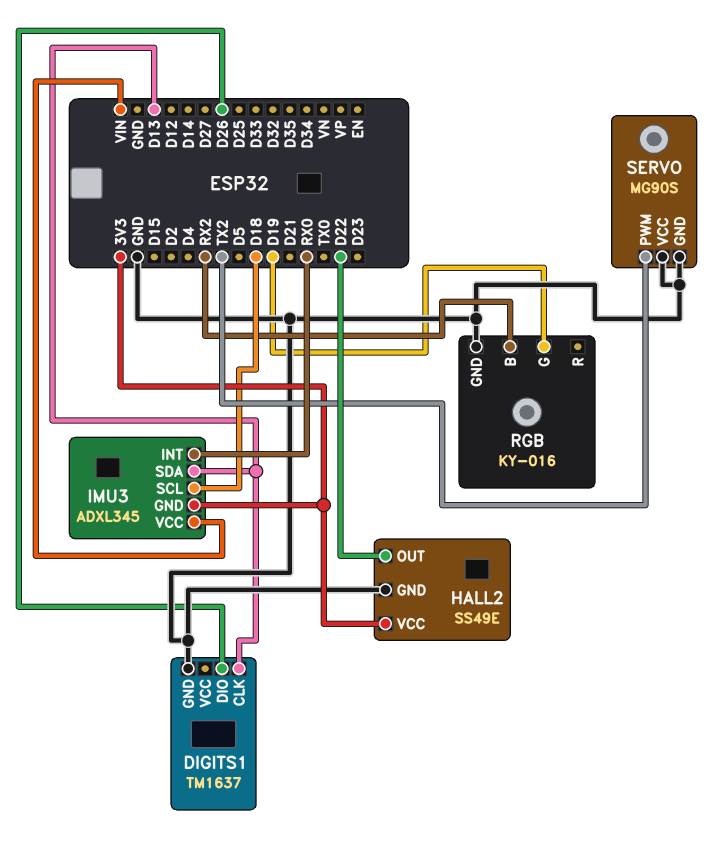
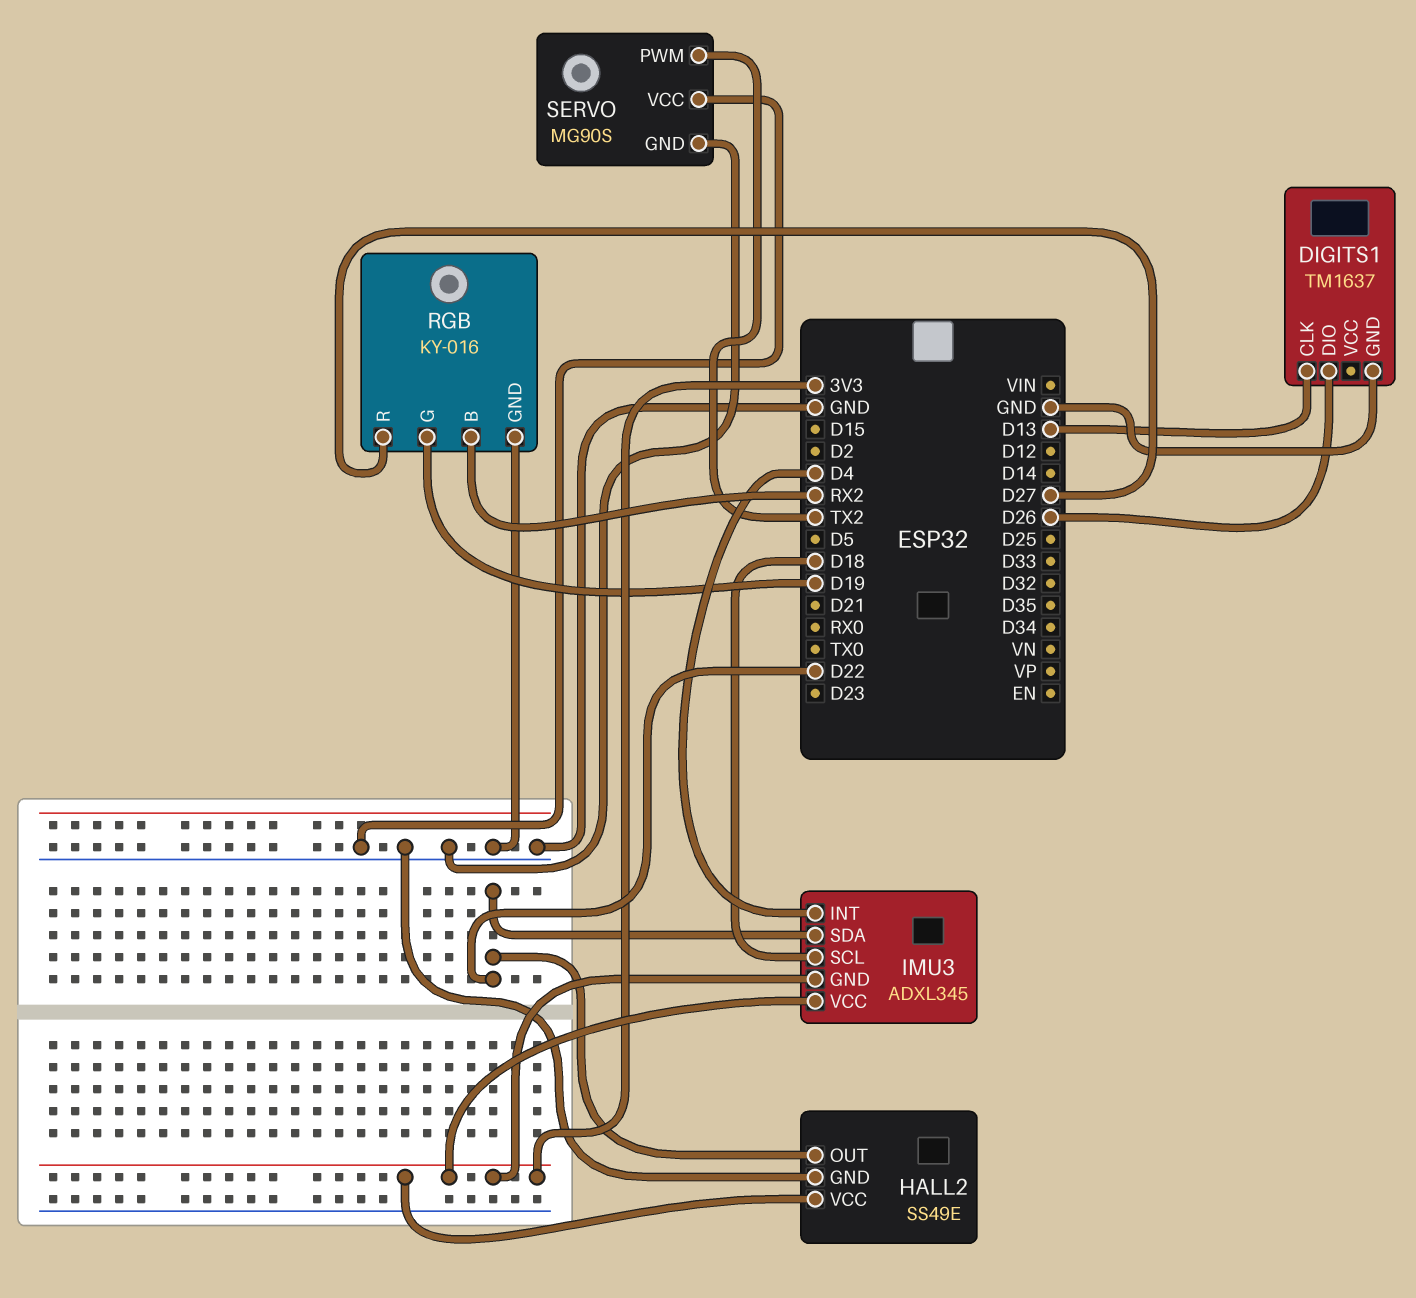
IMU3 pin INT: RX0 -> D4
IMU3 pin SDA: D13 -> D22
IMU3 pin VCC: VIN -> 3V3
RGB pin R: none -> D27

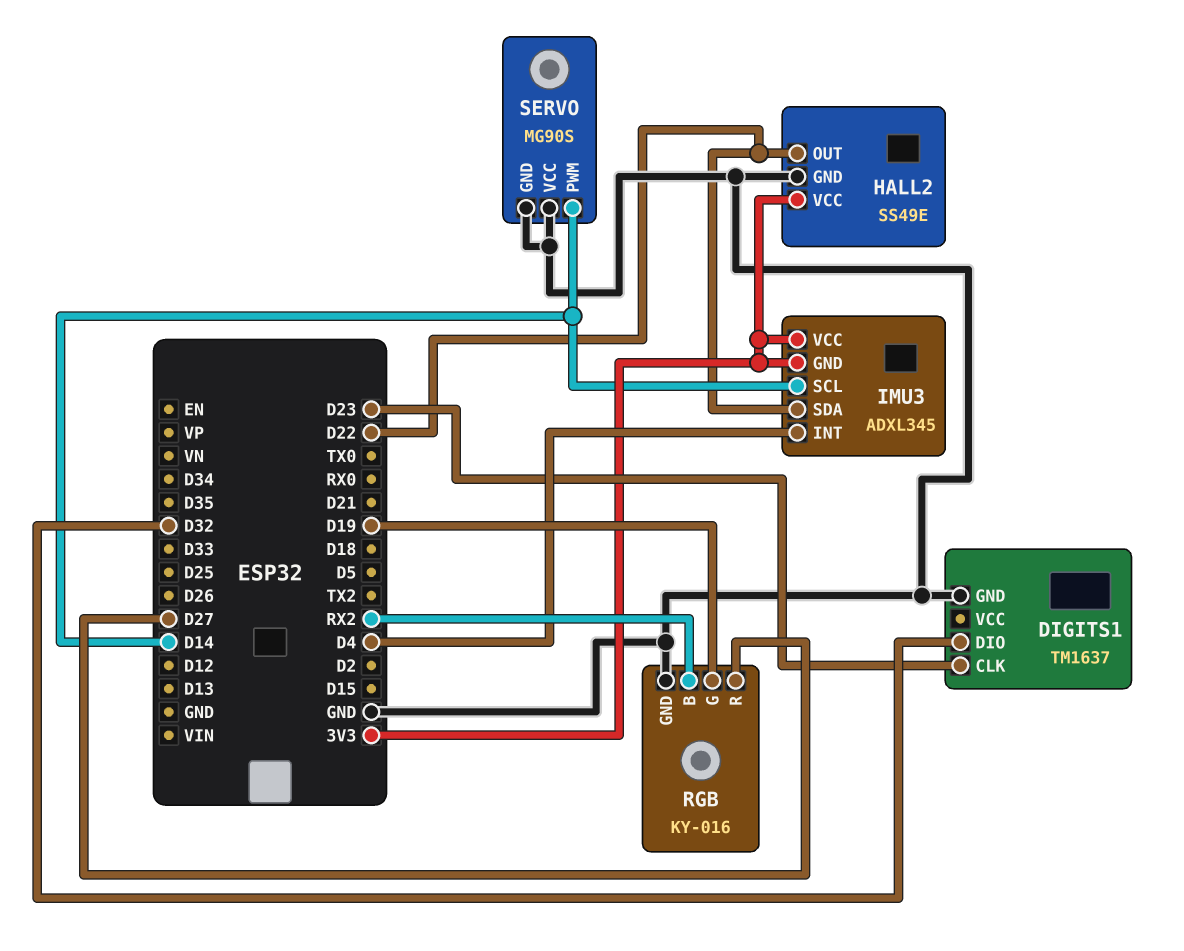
DIGITS1 pin CLK: D13 -> D23
DIGITS1 pin DIO: D26 -> D32
IMU3 pin SCL: D18 -> D14
SERVO pin PWM: TX2 -> D14

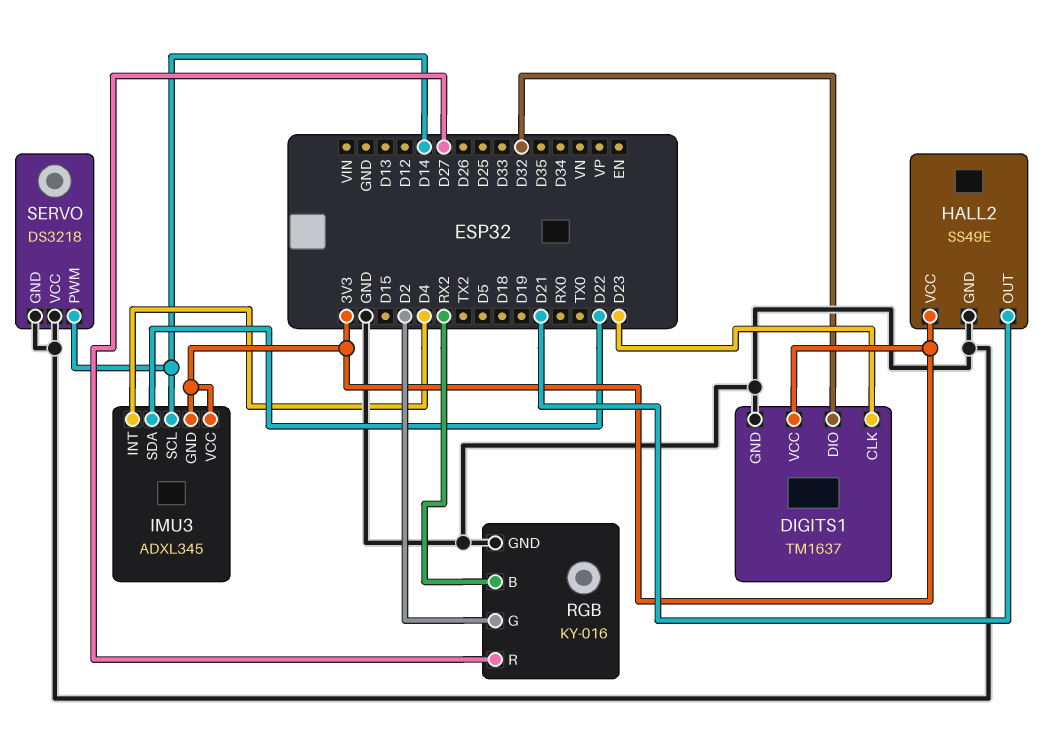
DIGITS1 pin VCC: none -> 3V3
HALL2 pin OUT: D22 -> D21
RGB pin G: D19 -> D2
SERVO: MG90S -> DS3218

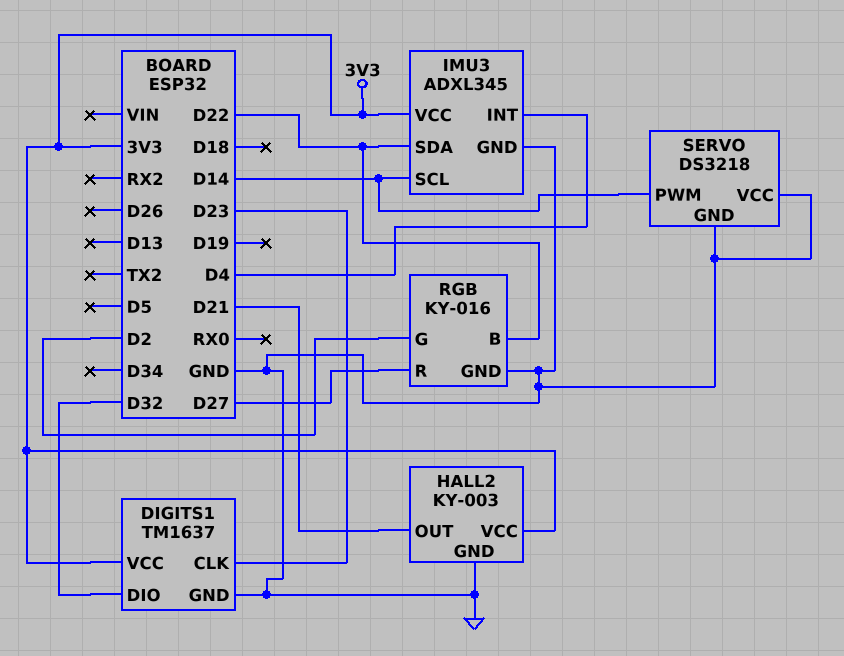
HALL2: SS49E -> KY-003
IMU3 pin GND: 3V3 -> GND
RGB pin B: RX2 -> D22

